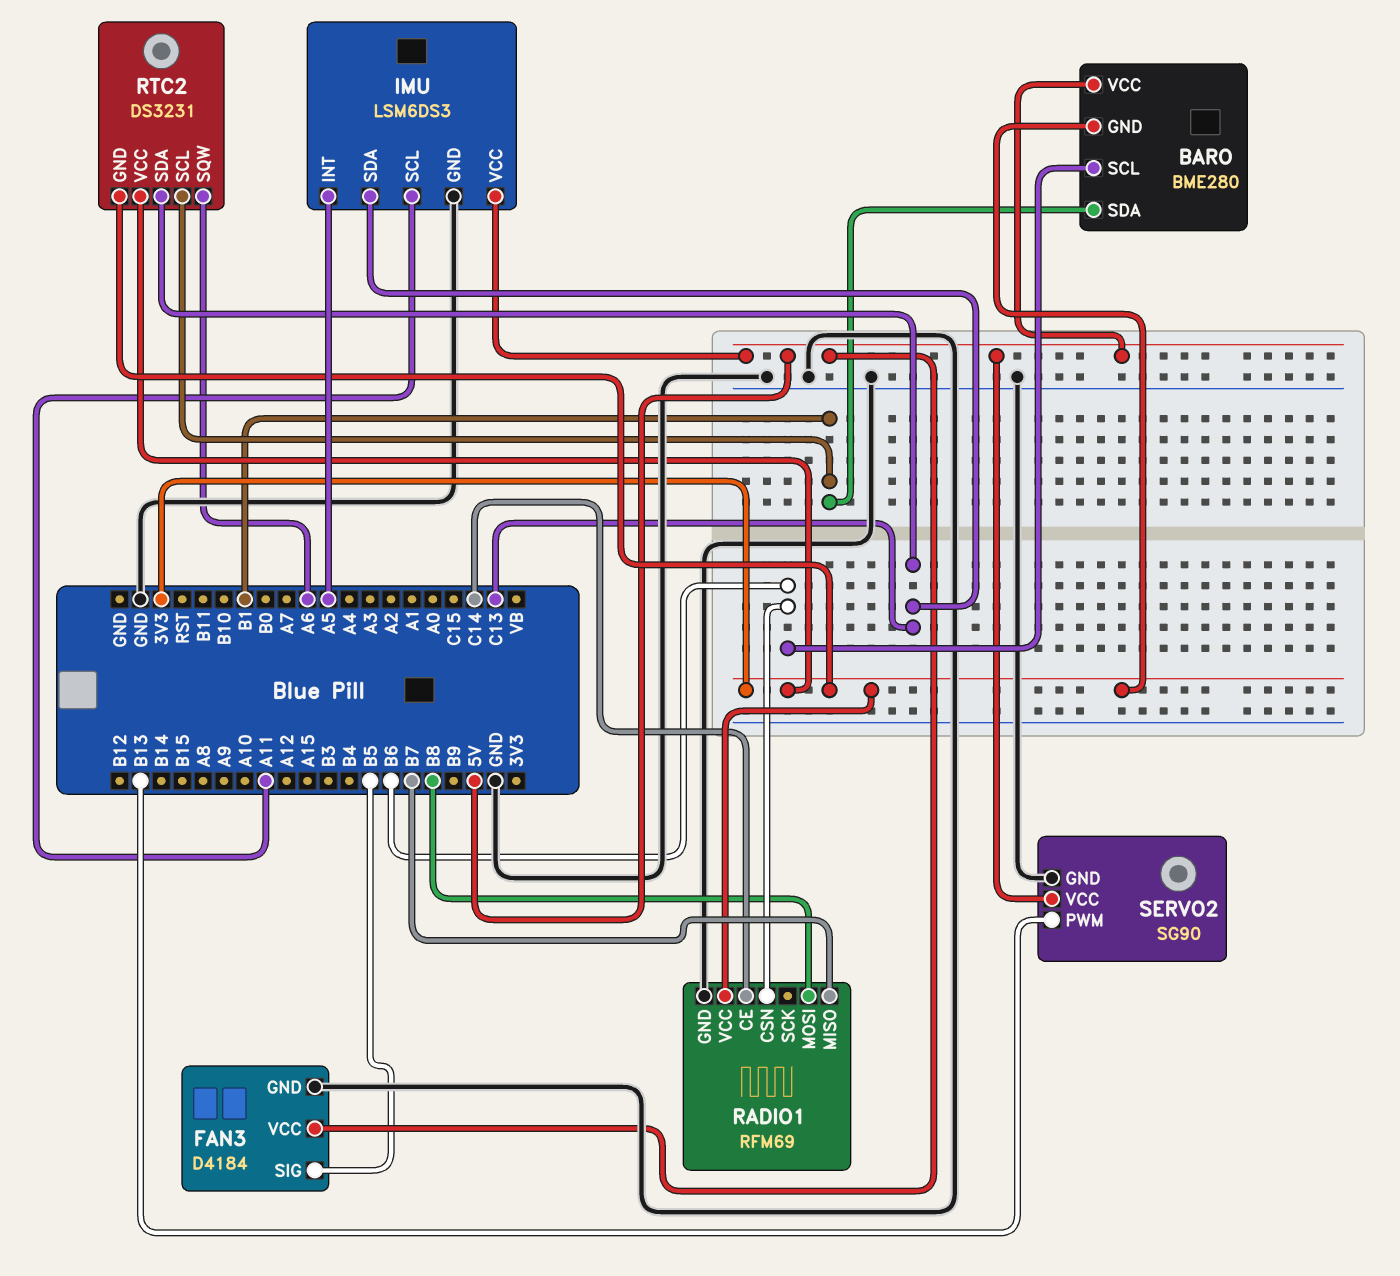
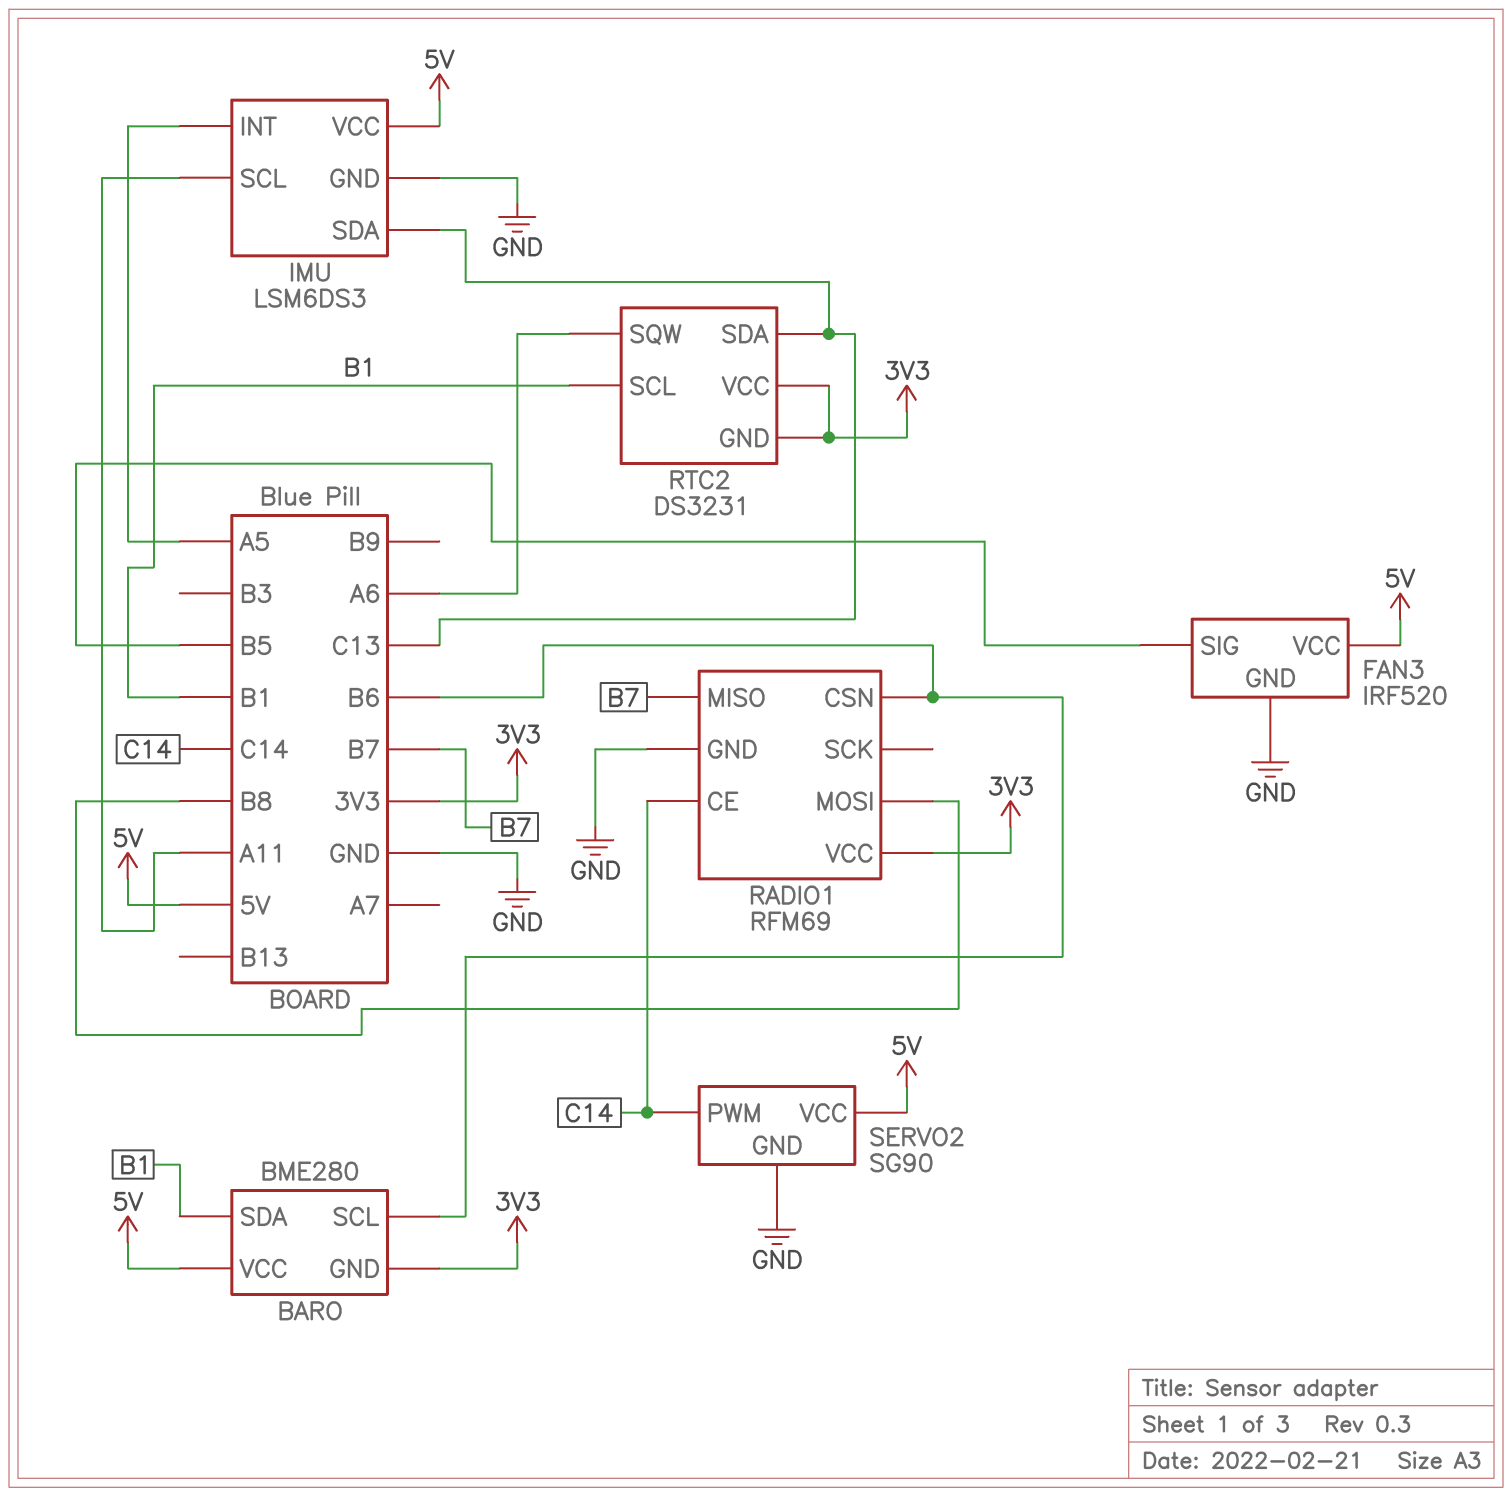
FAN3: D4184 -> IRF520
SERVO2 pin PWM: B13 -> C14

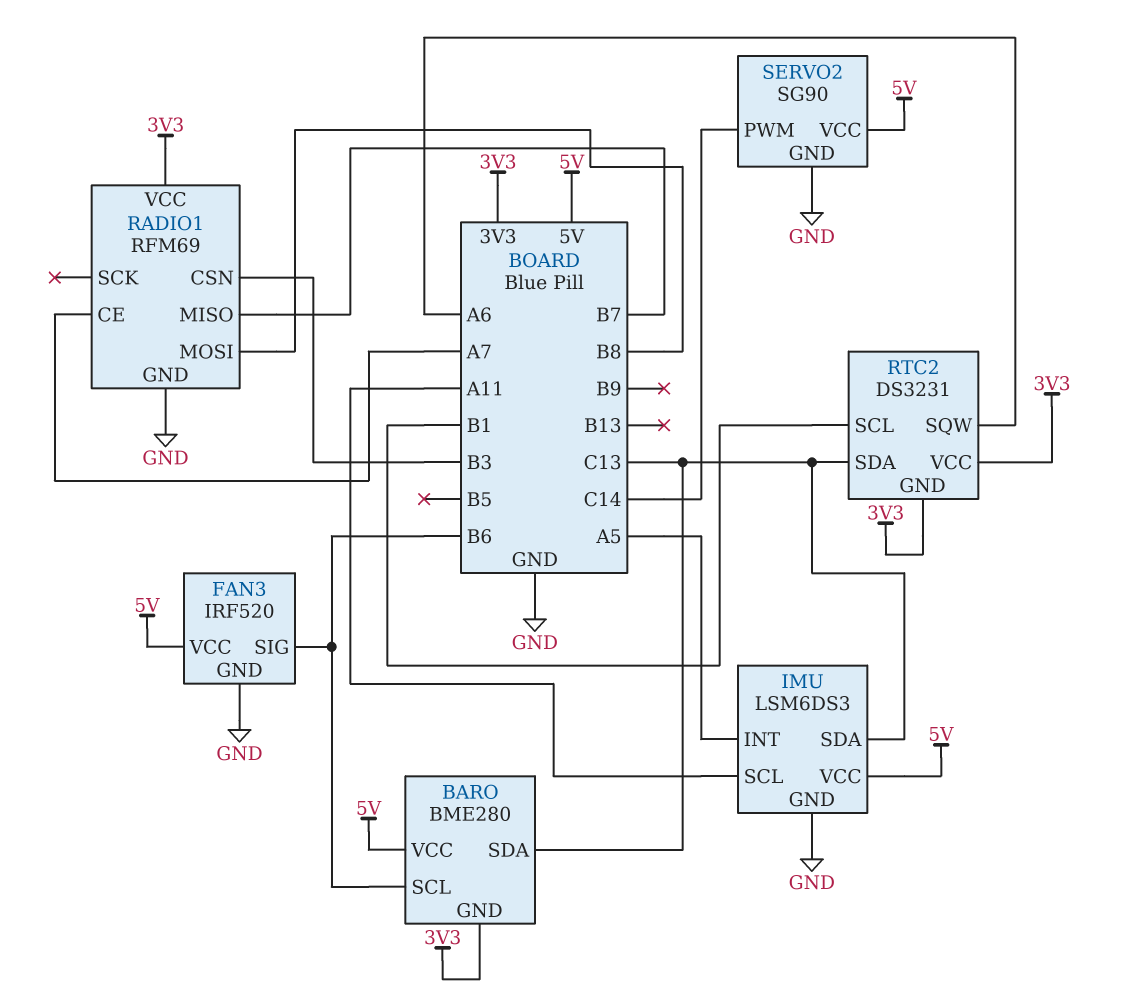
BARO pin SDA: B1 -> C13
FAN3 pin SIG: B5 -> B6
RADIO1 pin CE: C14 -> A7
RADIO1 pin CSN: B6 -> B3

